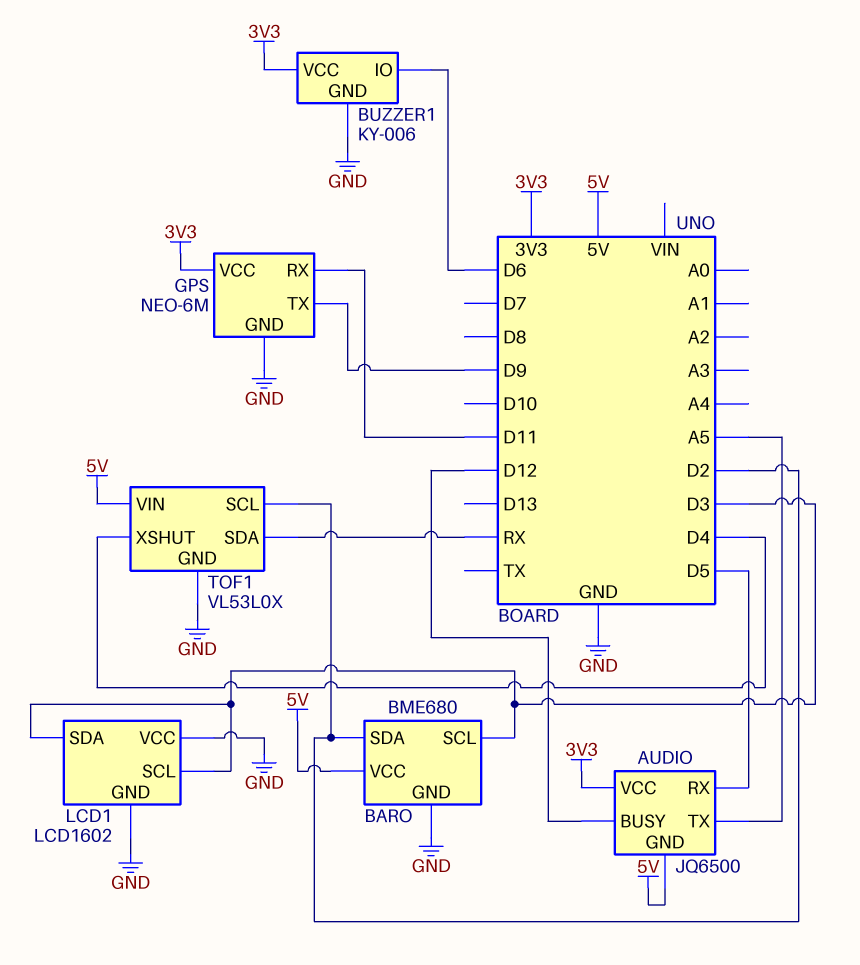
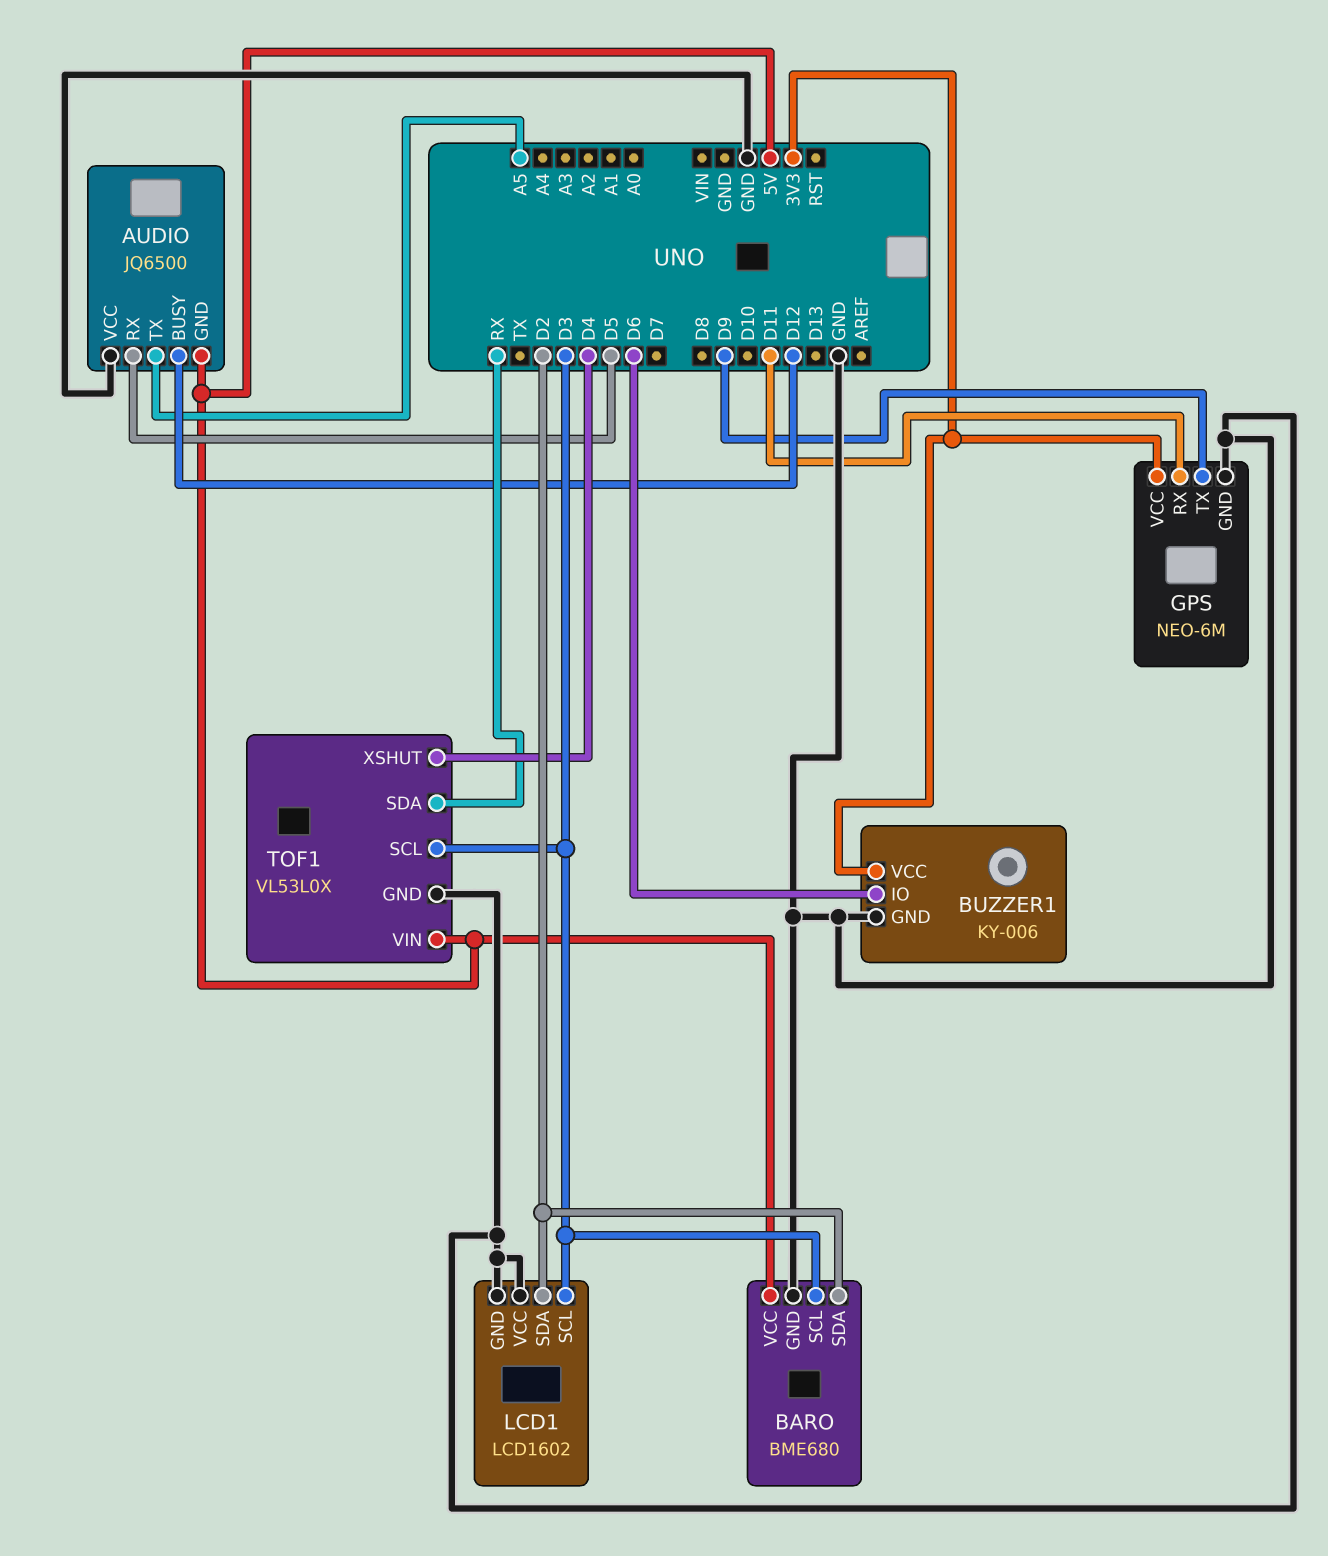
AUDIO pin VCC: 3V3 -> GND
LCD1 pin SDA: D3 -> D2
TOF1 pin SCL: D2 -> D3

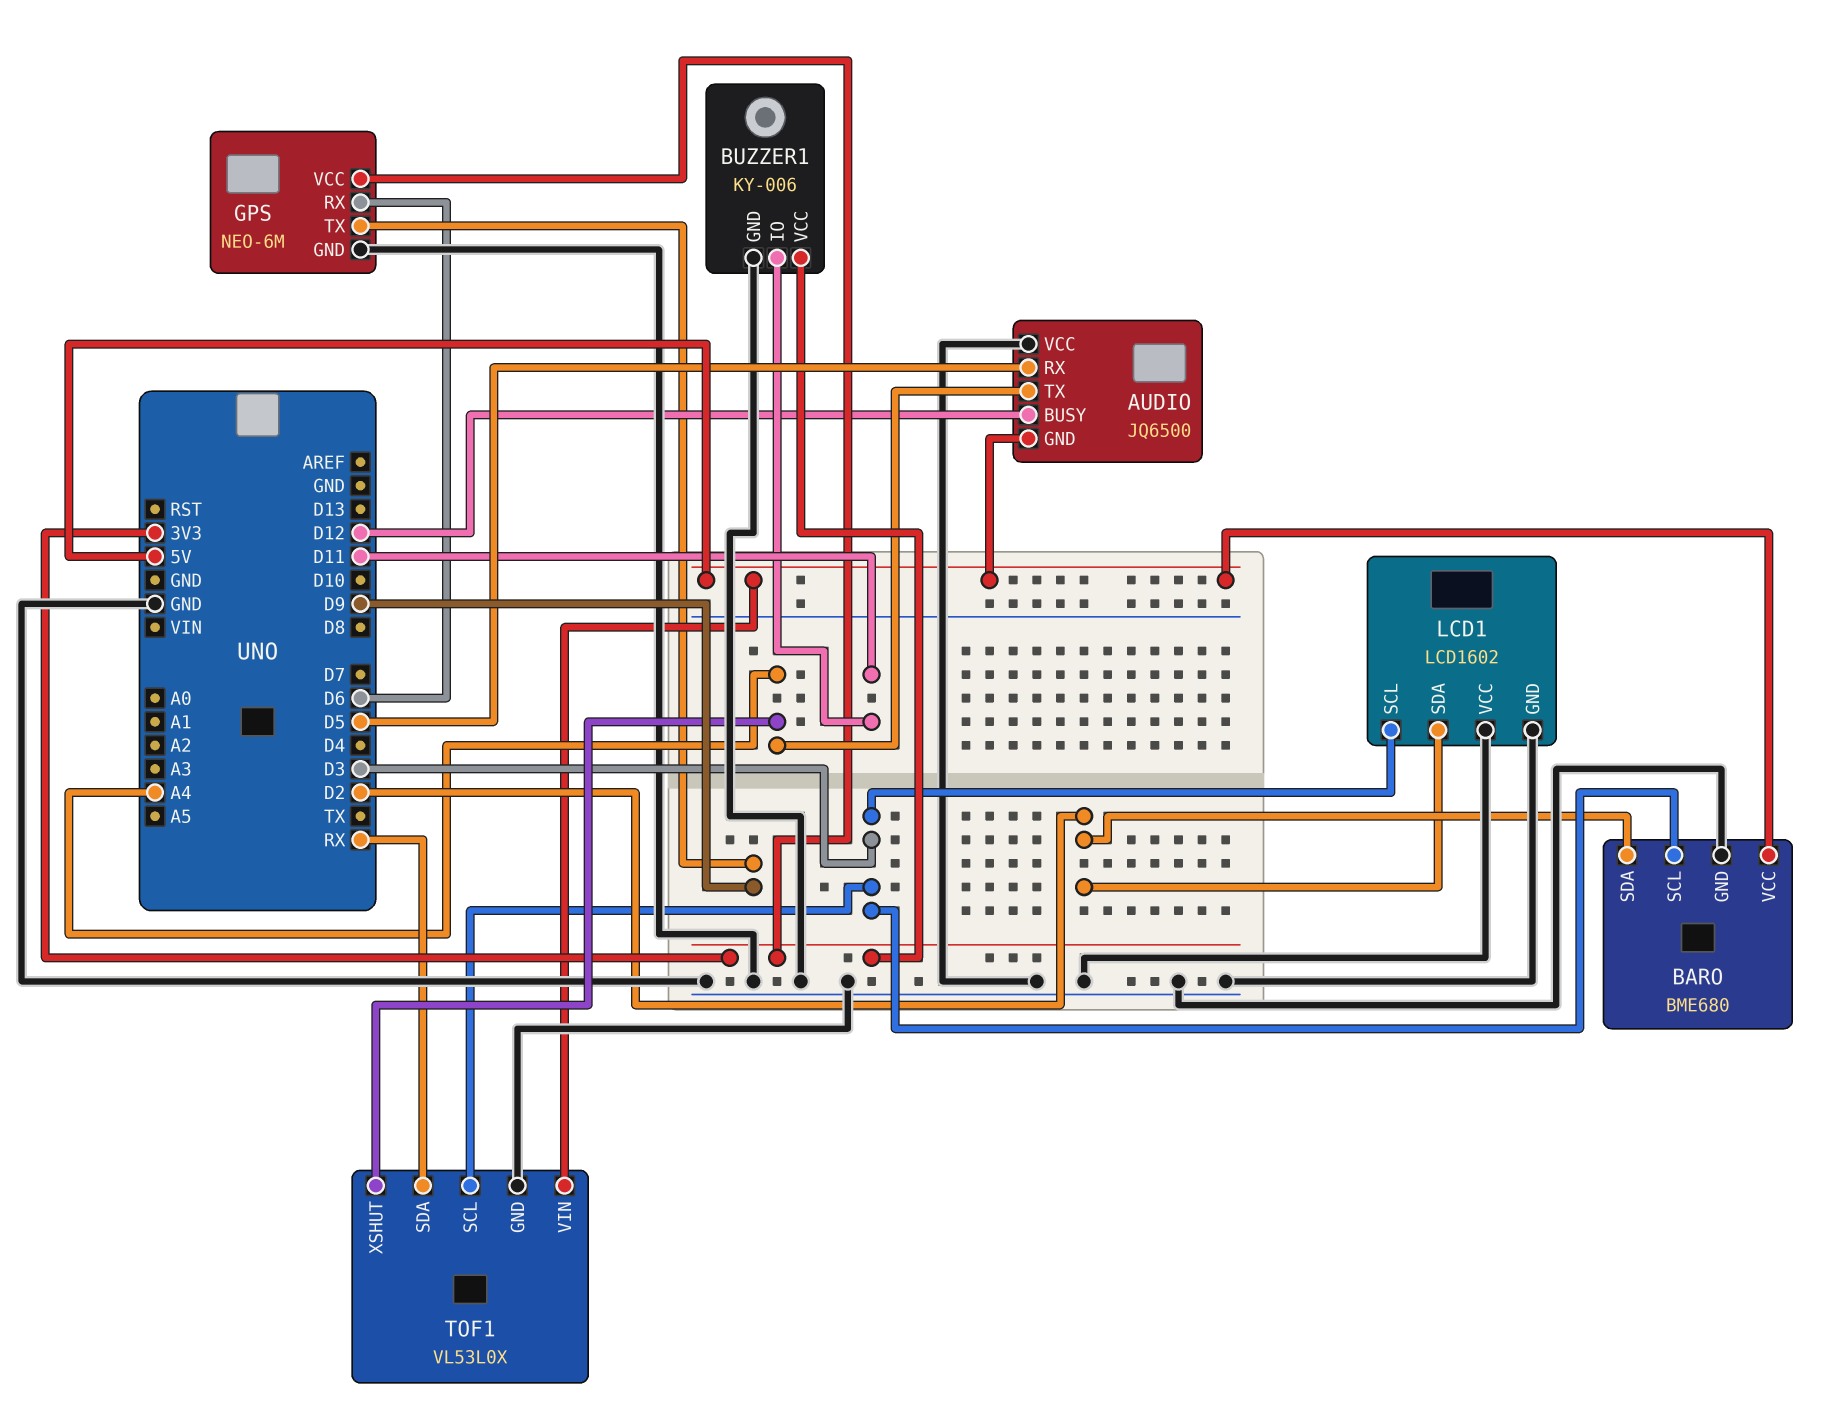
AUDIO pin TX: A5 -> A4
BUZZER1 pin IO: D6 -> D11
GPS pin RX: D11 -> D6
TOF1 pin XSHUT: D4 -> A4

